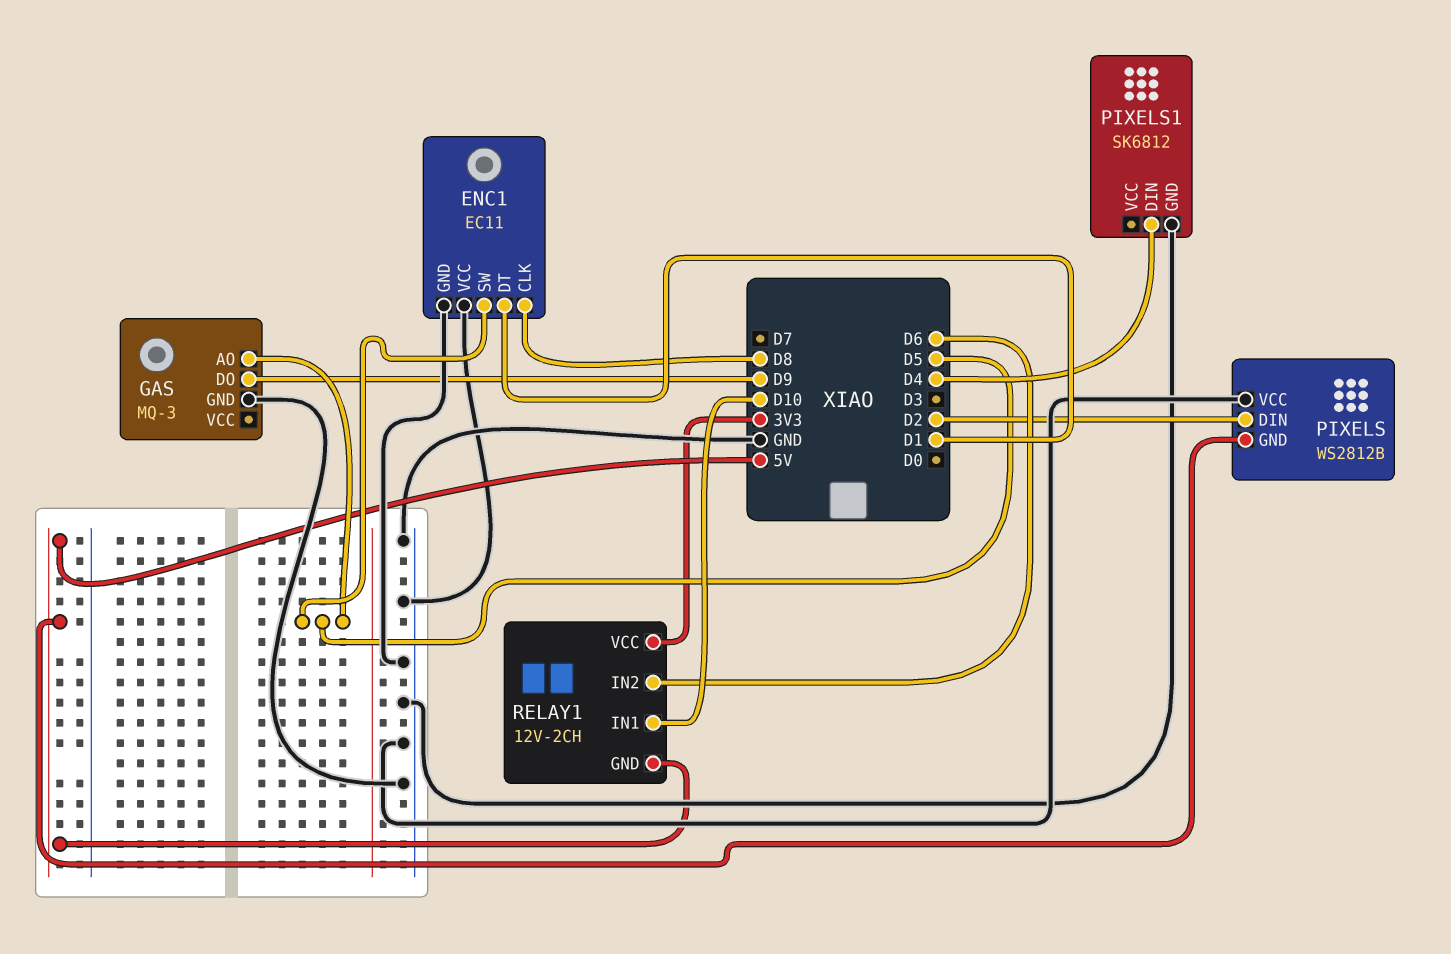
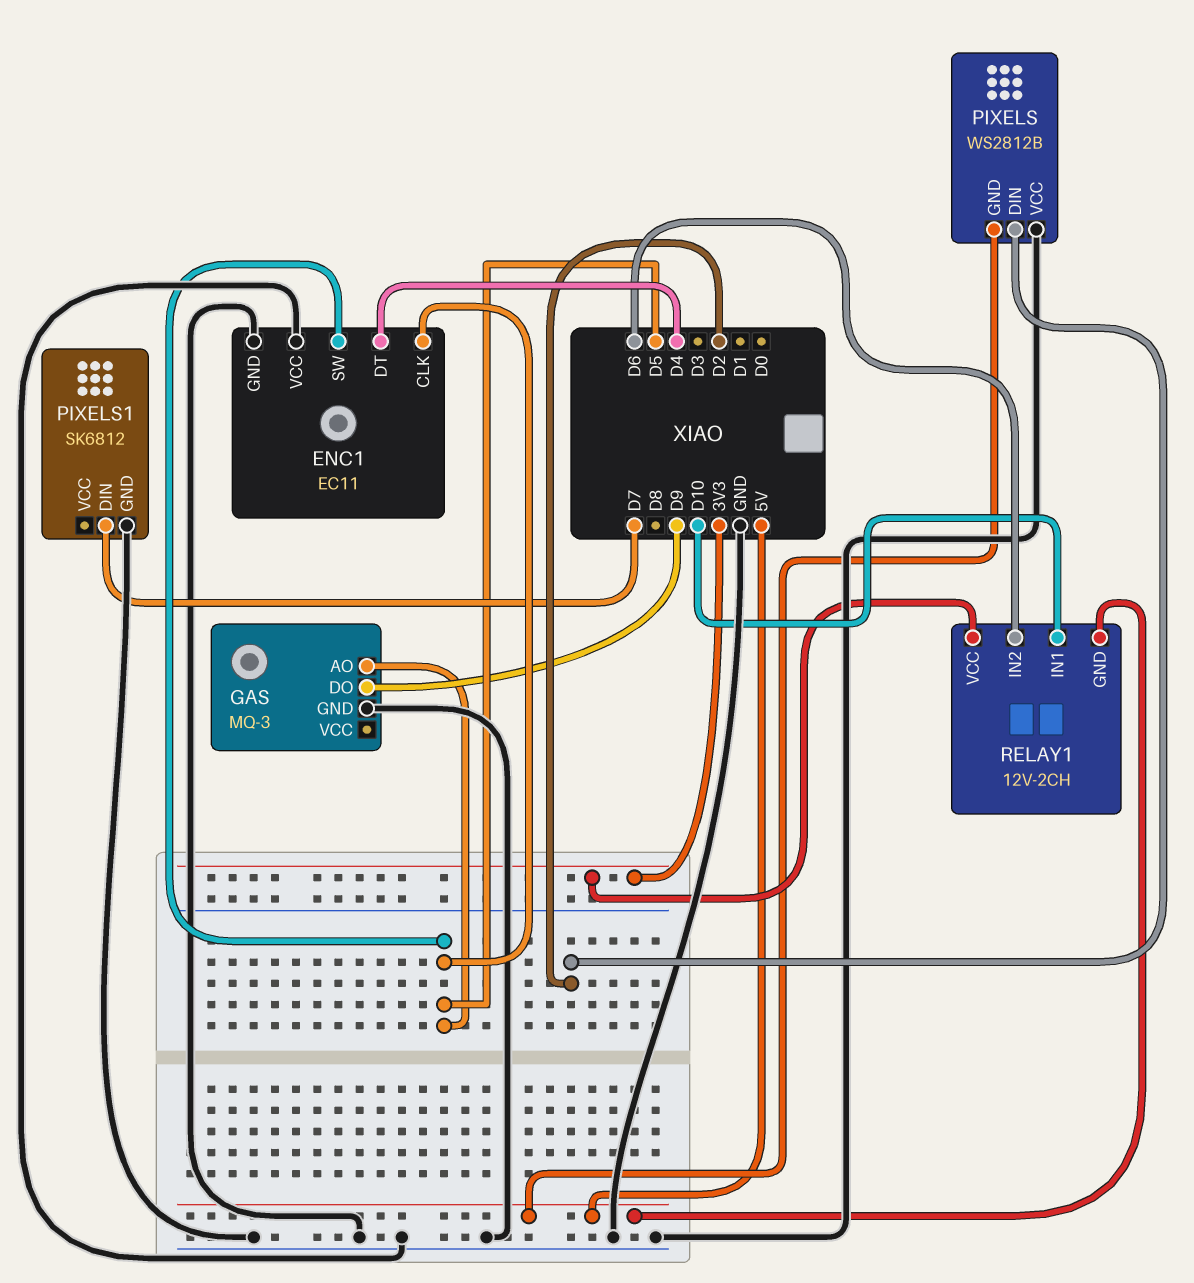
ENC1 pin CLK: D8 -> D5
ENC1 pin DT: D1 -> D4
PIXELS1 pin DIN: D4 -> D7

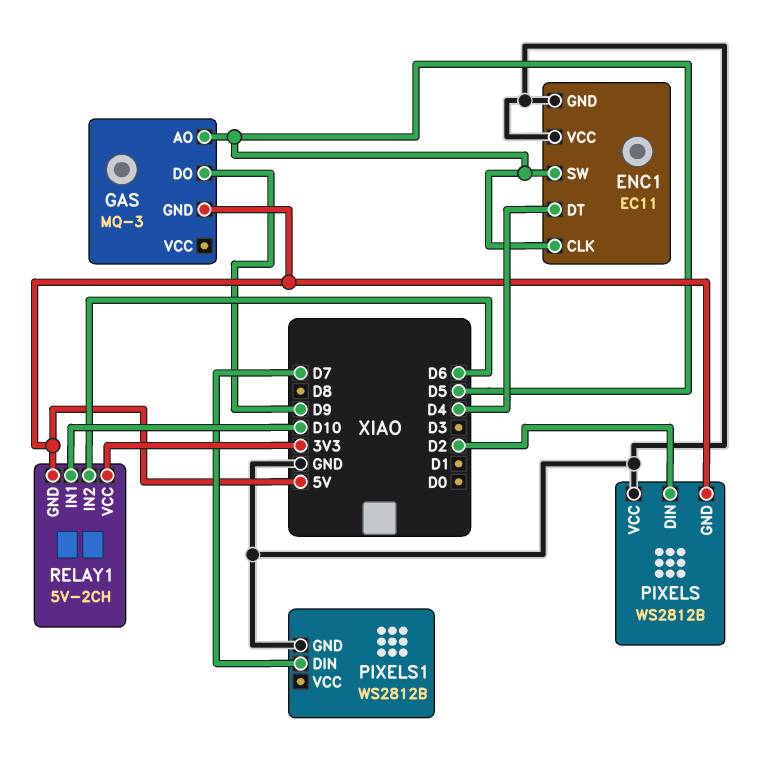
GAS pin GND: GND -> 5V
PIXELS1: SK6812 -> WS2812B
RELAY1: 12V-2CH -> 5V-2CH

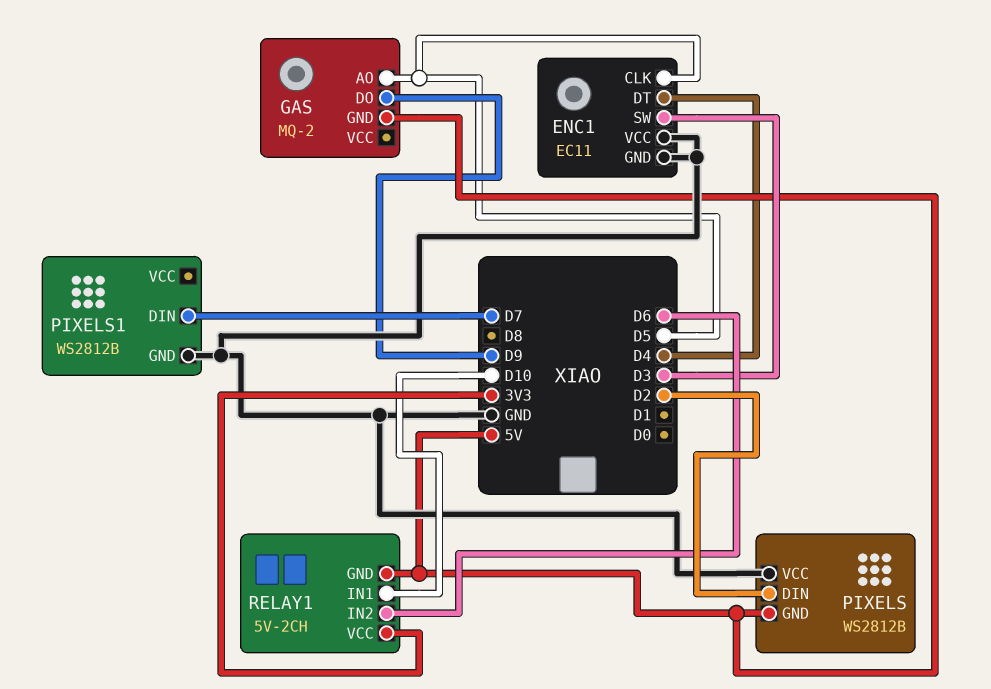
ENC1 pin SW: D5 -> D3
GAS: MQ-3 -> MQ-2

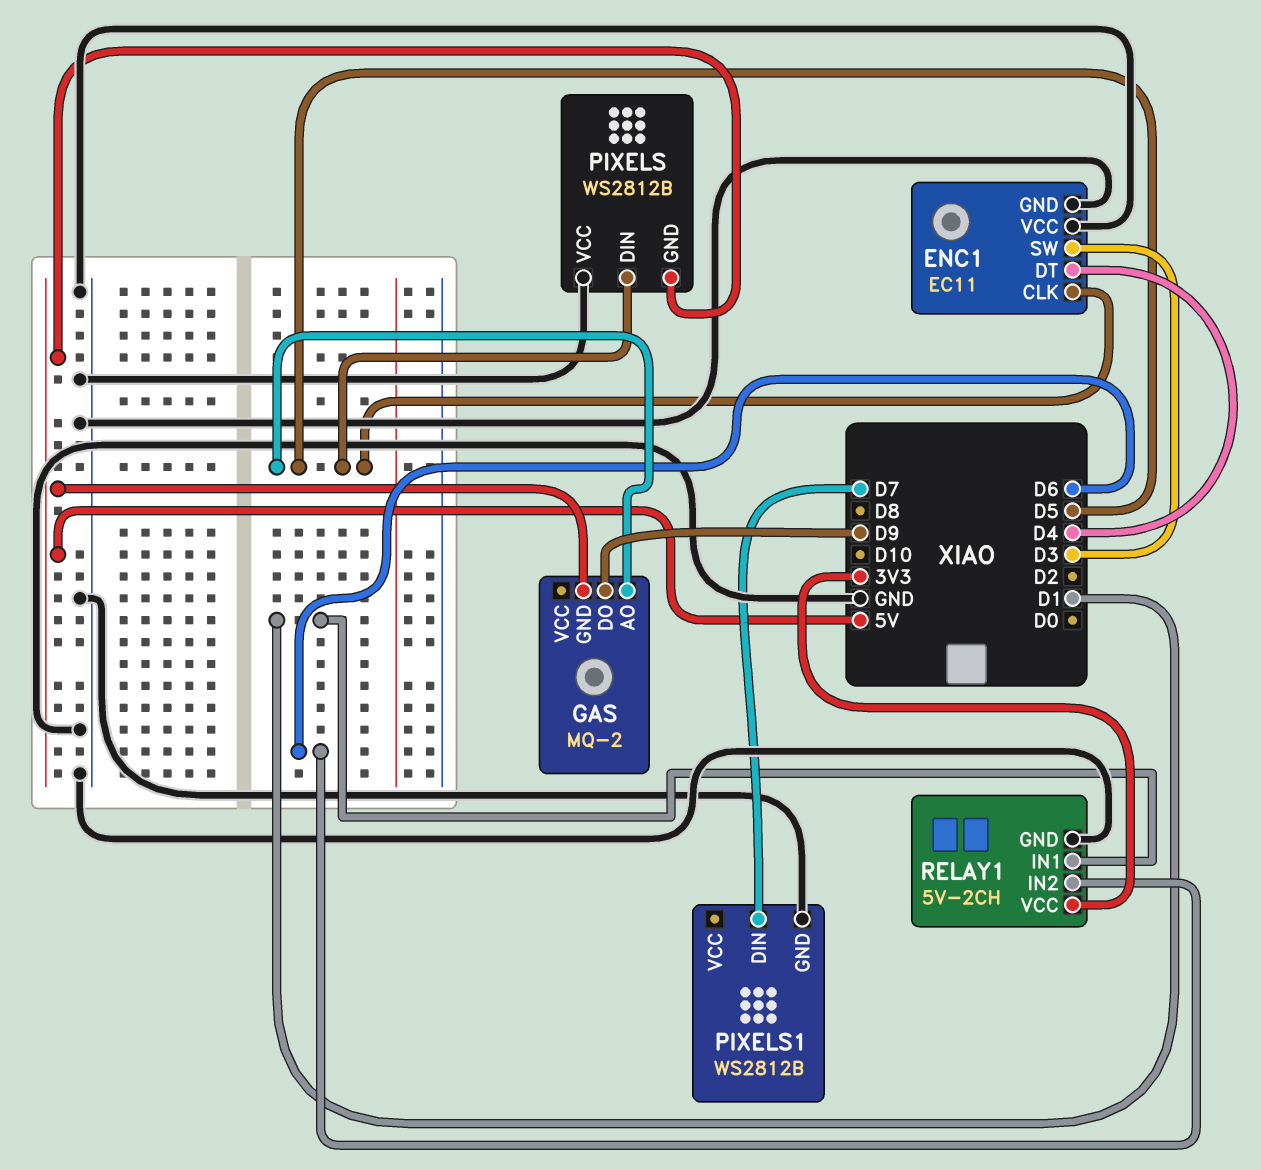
PIXELS pin DIN: D2 -> D5
RELAY1 pin GND: 5V -> GND
RELAY1 pin IN1: D10 -> D1

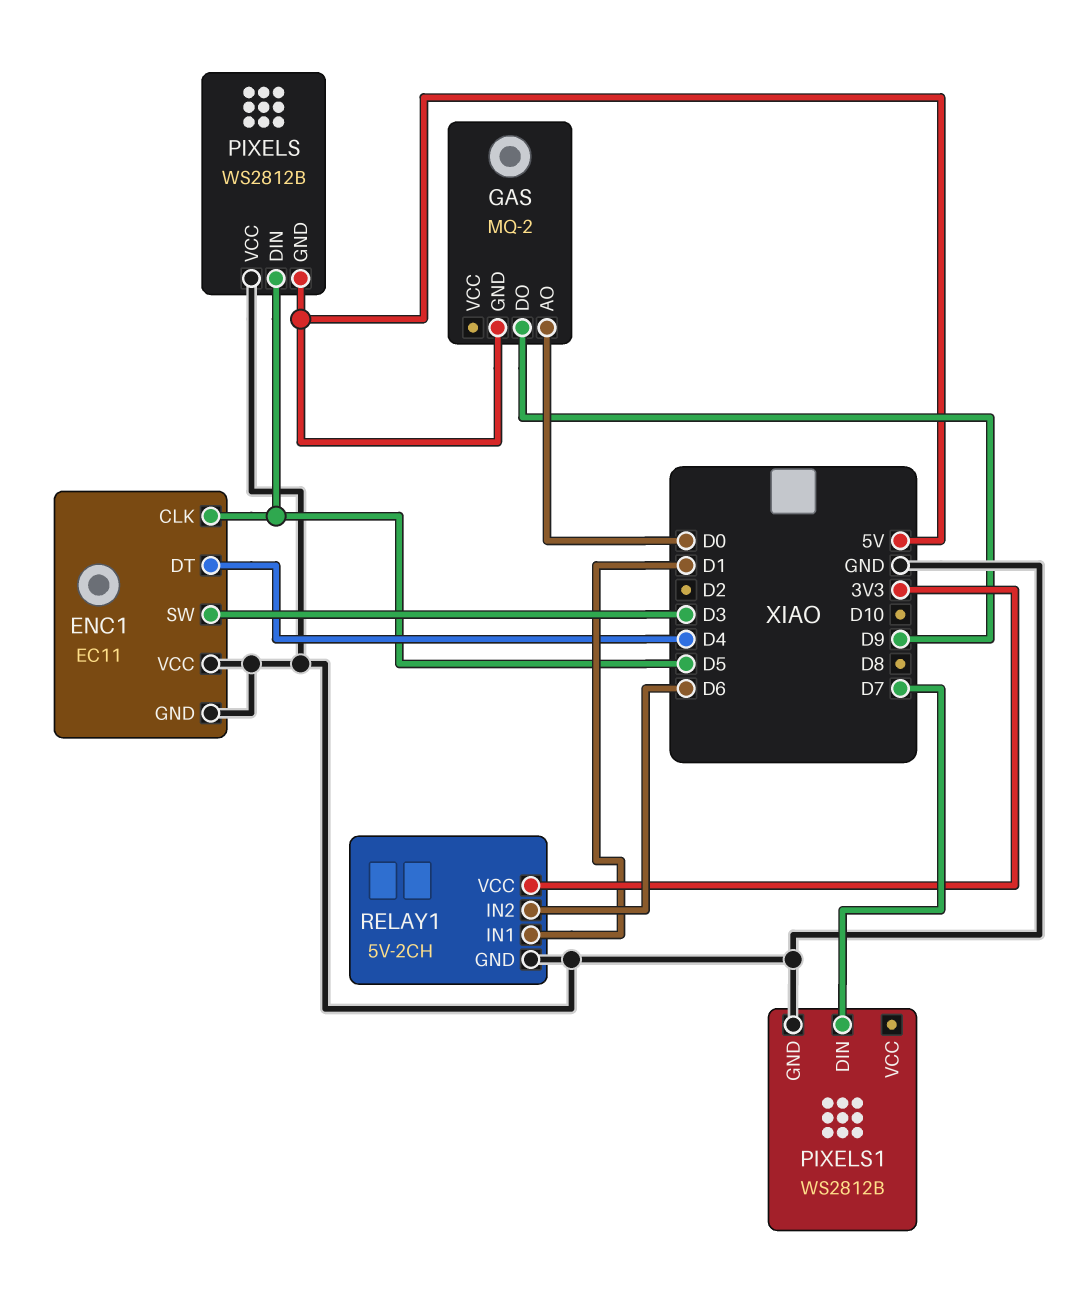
GAS pin AO: D5 -> D0

